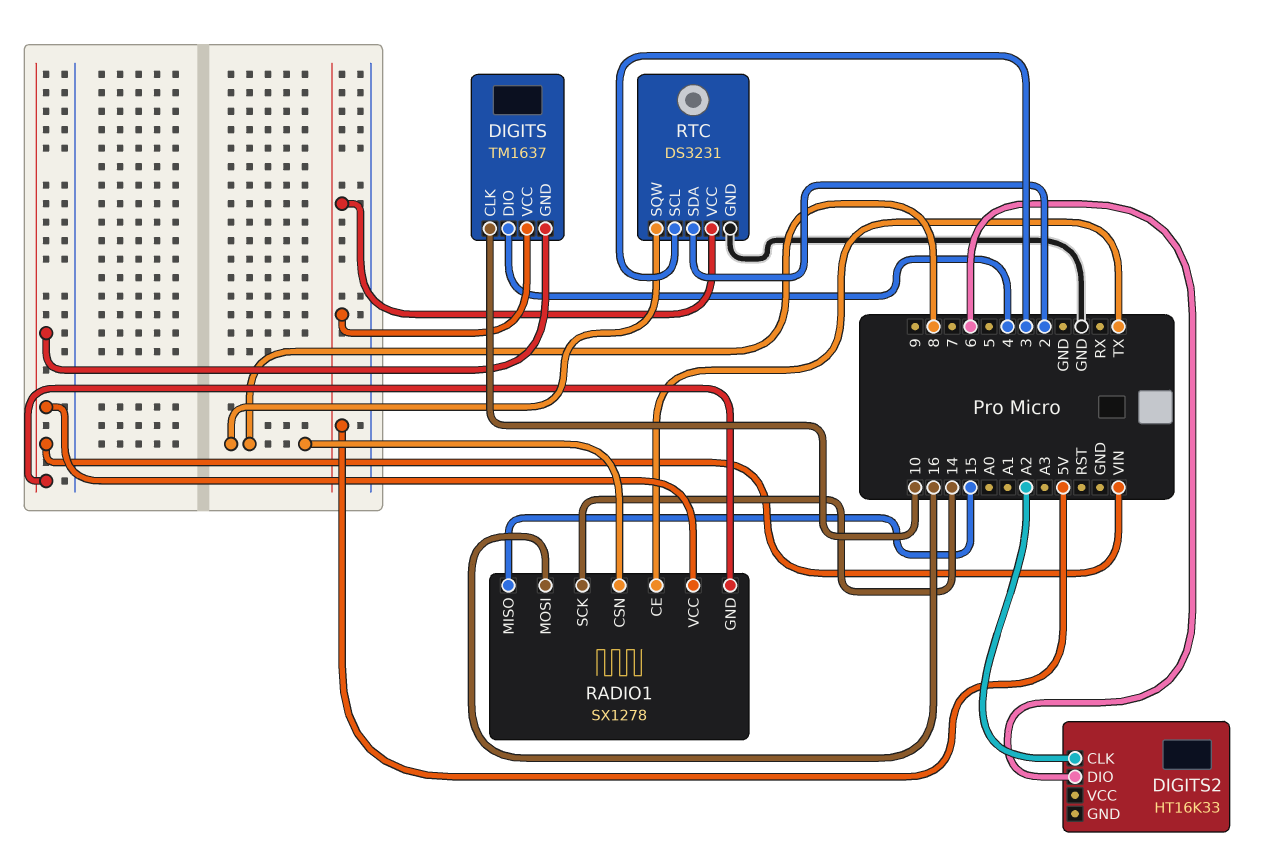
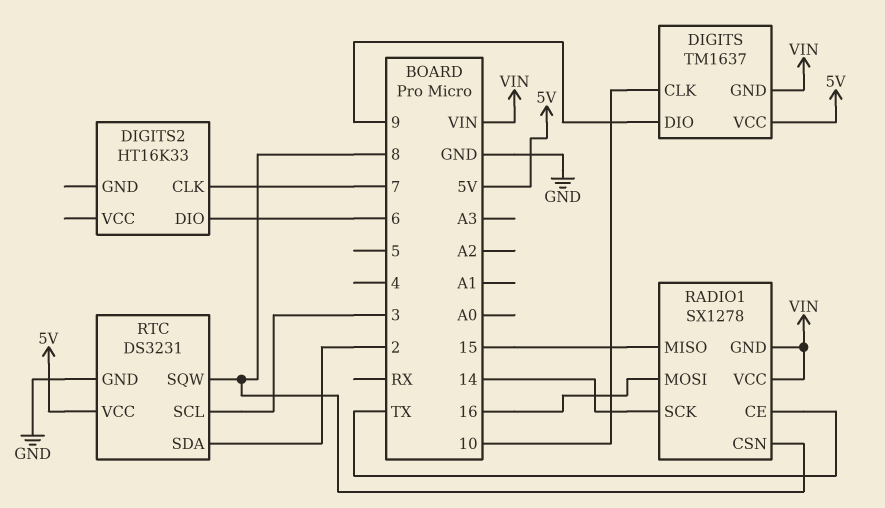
DIGITS pin DIO: 4 -> 9
DIGITS2 pin CLK: A2 -> 7

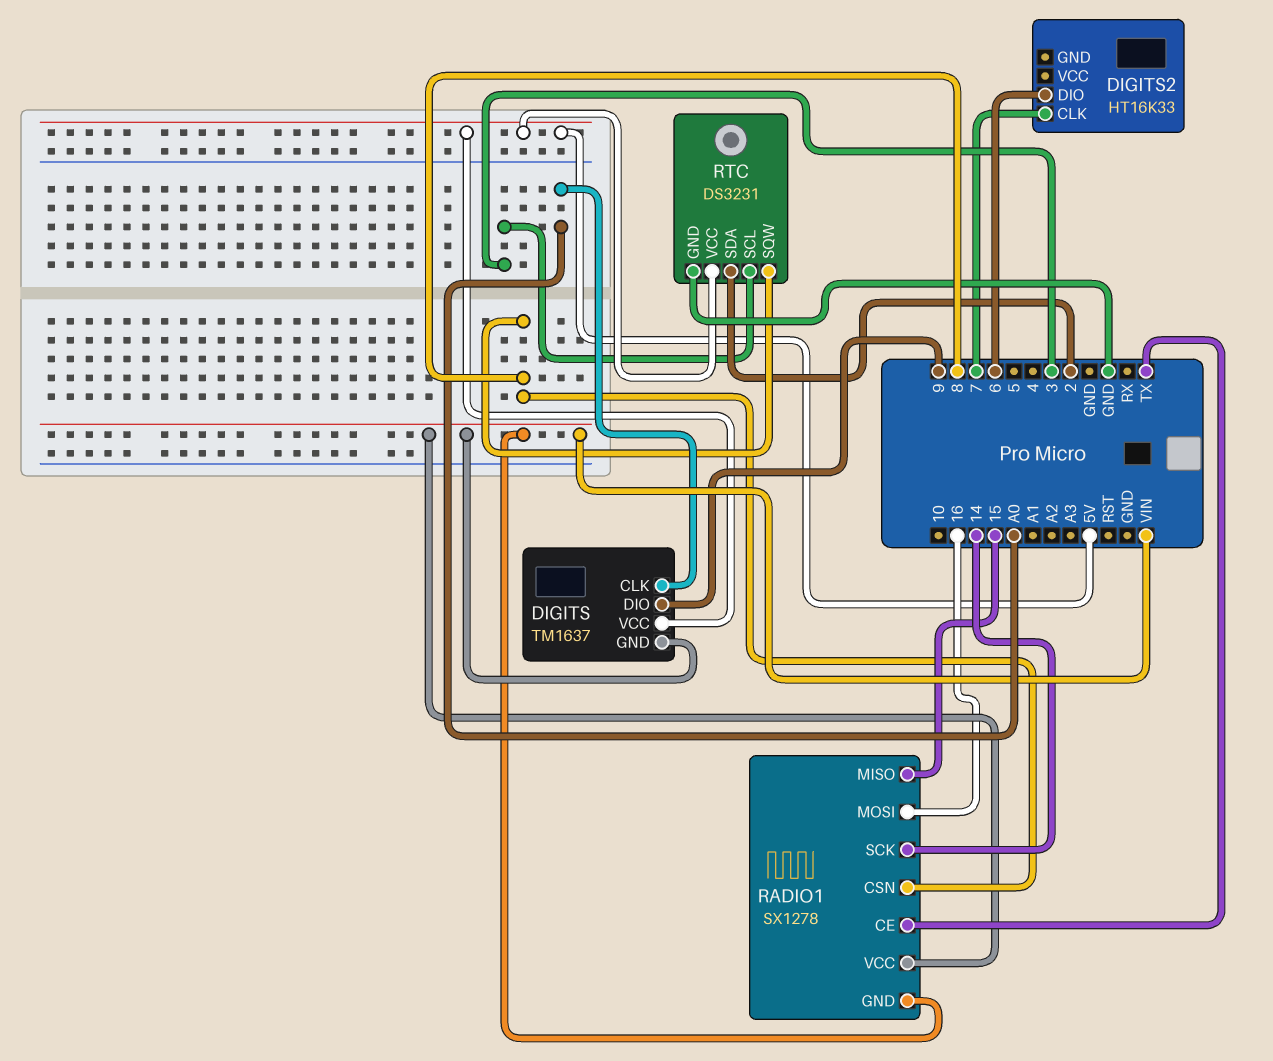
DIGITS pin CLK: 10 -> A0

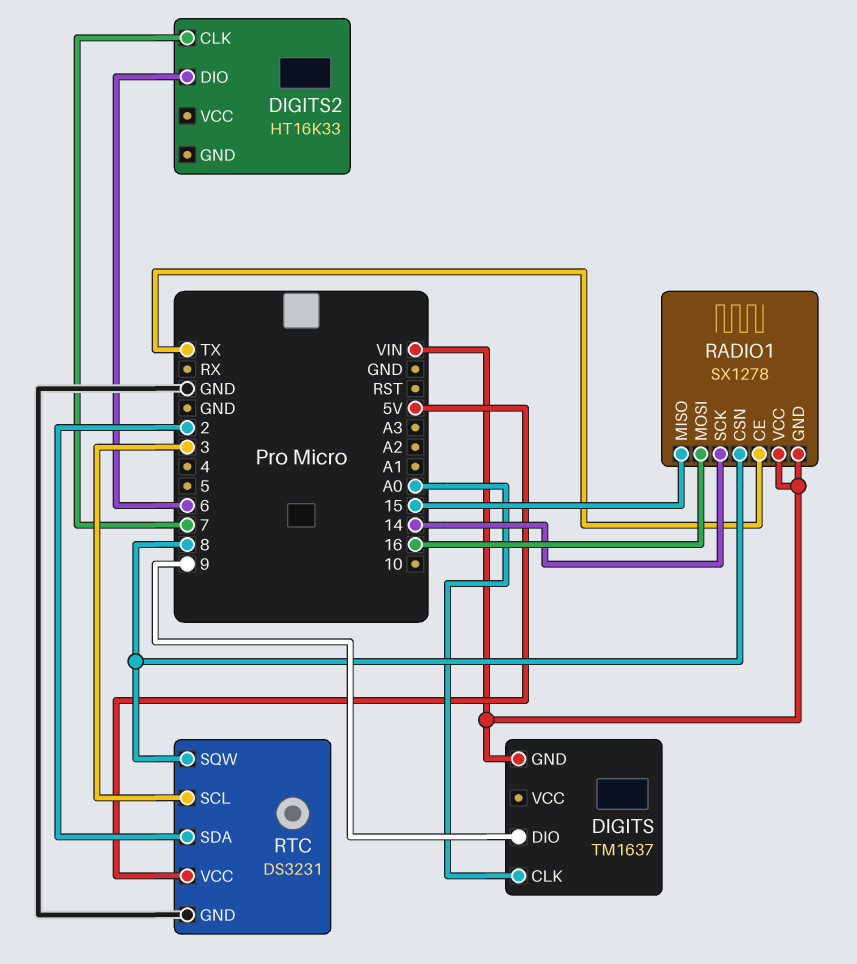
DIGITS pin VCC: 5V -> none

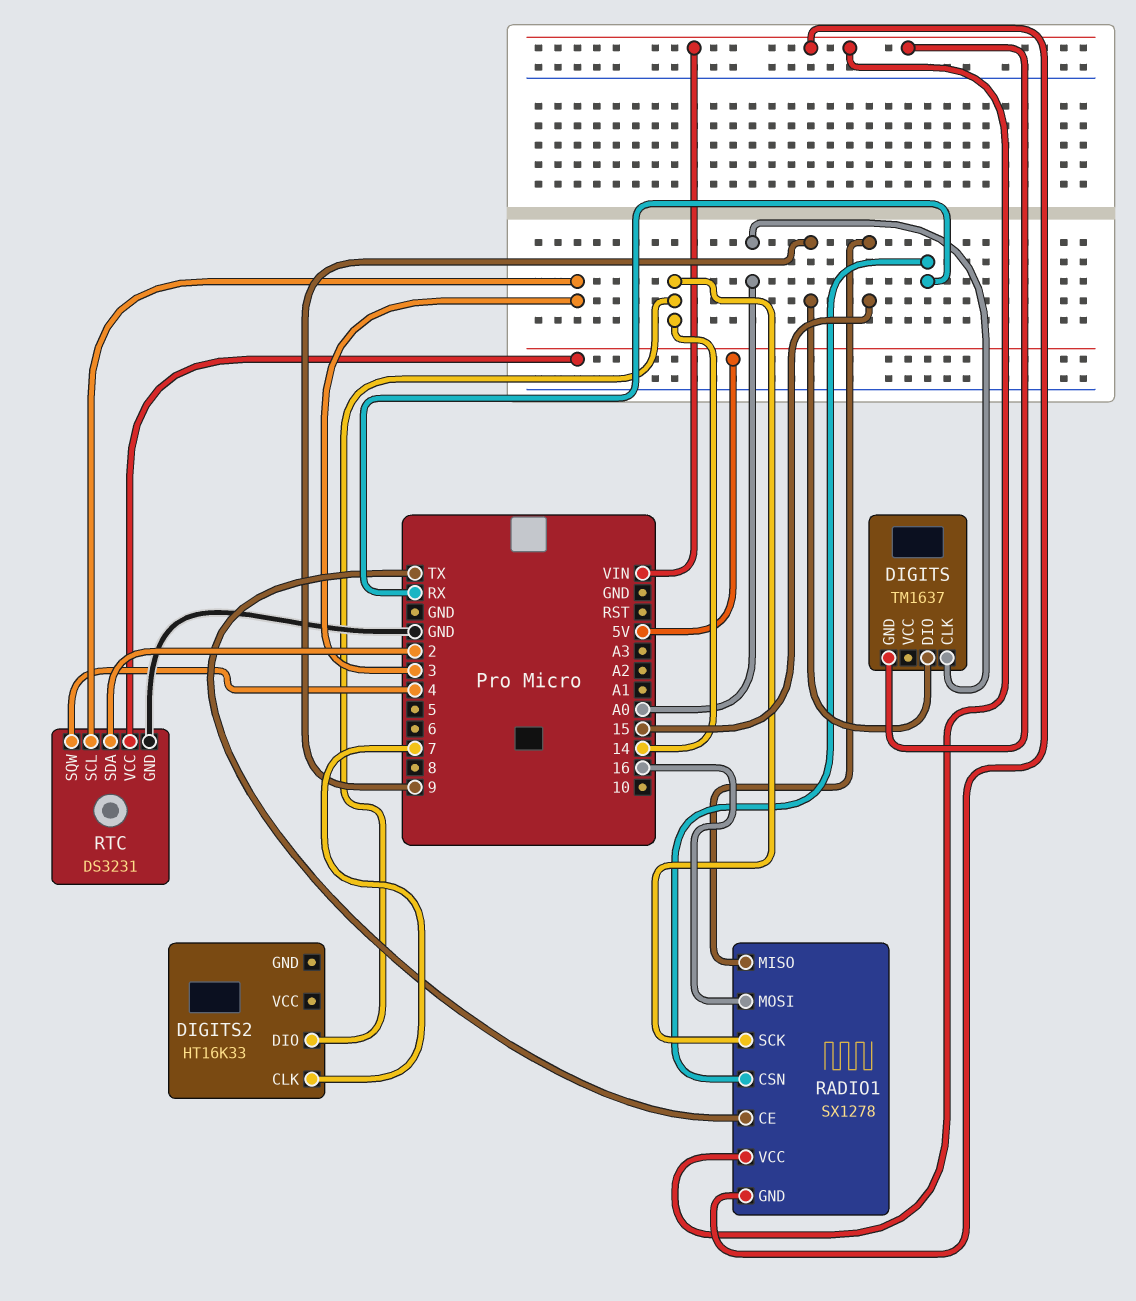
DIGITS2 pin DIO: 6 -> 14
RADIO1 pin CSN: 8 -> RX
RTC pin SQW: 8 -> 4

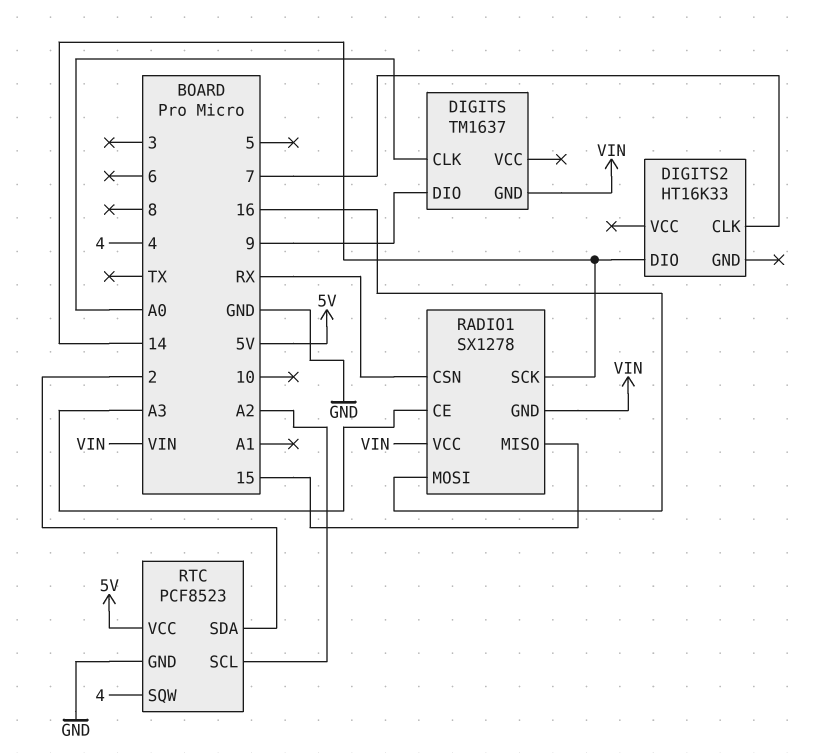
RADIO1 pin CE: TX -> A3
RTC: DS3231 -> PCF8523
RTC pin SCL: 3 -> A2

